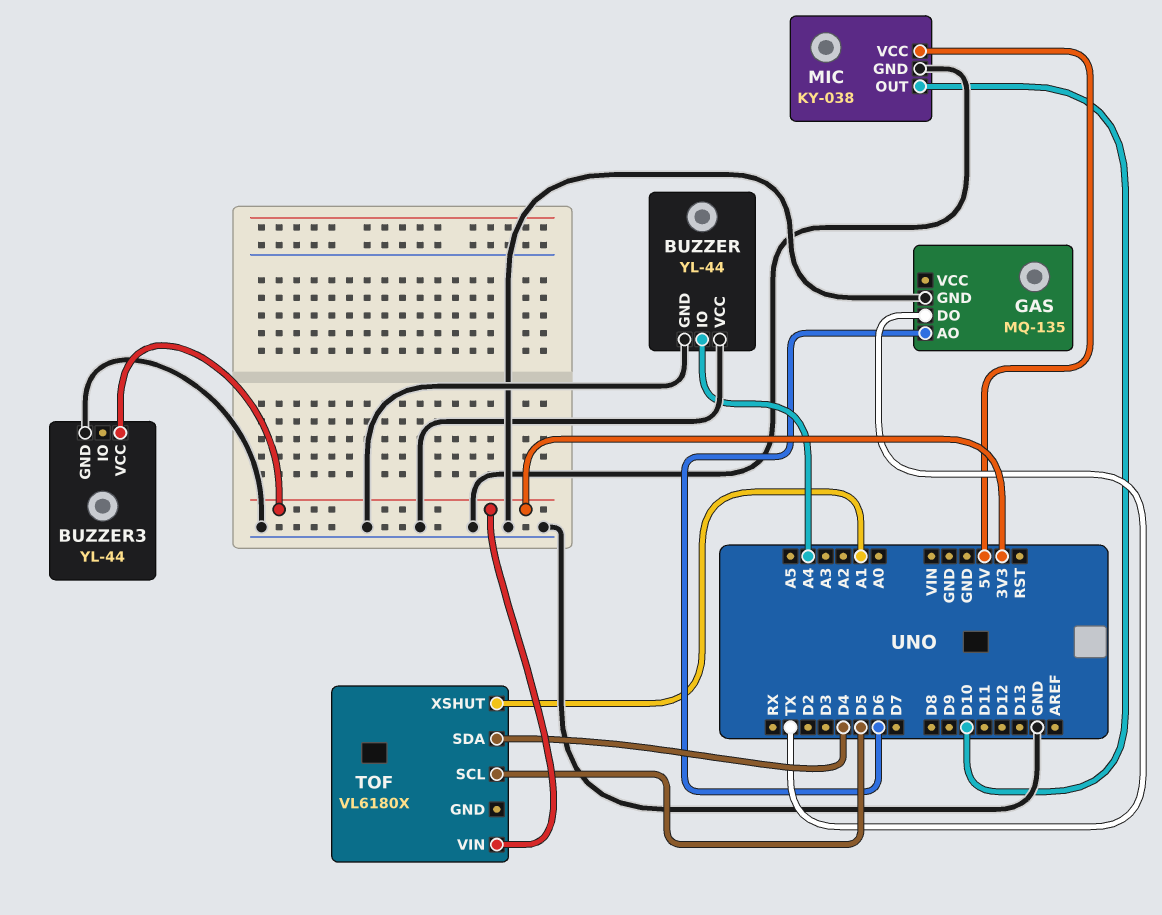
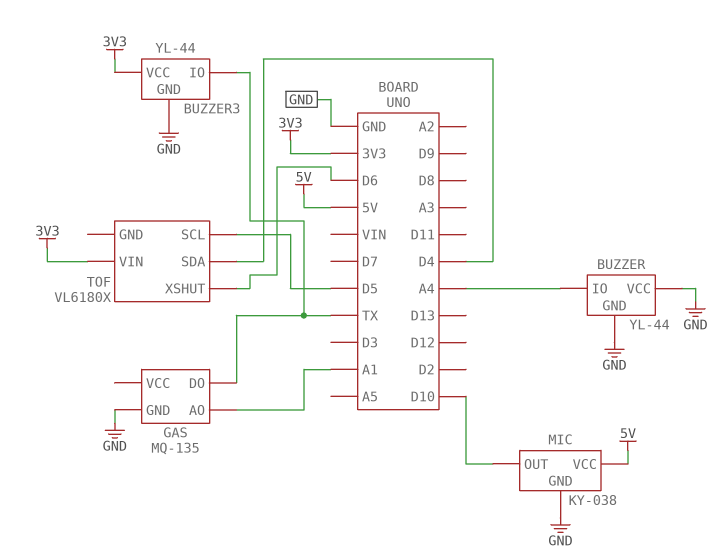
BUZZER3 pin IO: none -> TX
GAS pin AO: D6 -> A1
TOF pin XSHUT: A1 -> D6

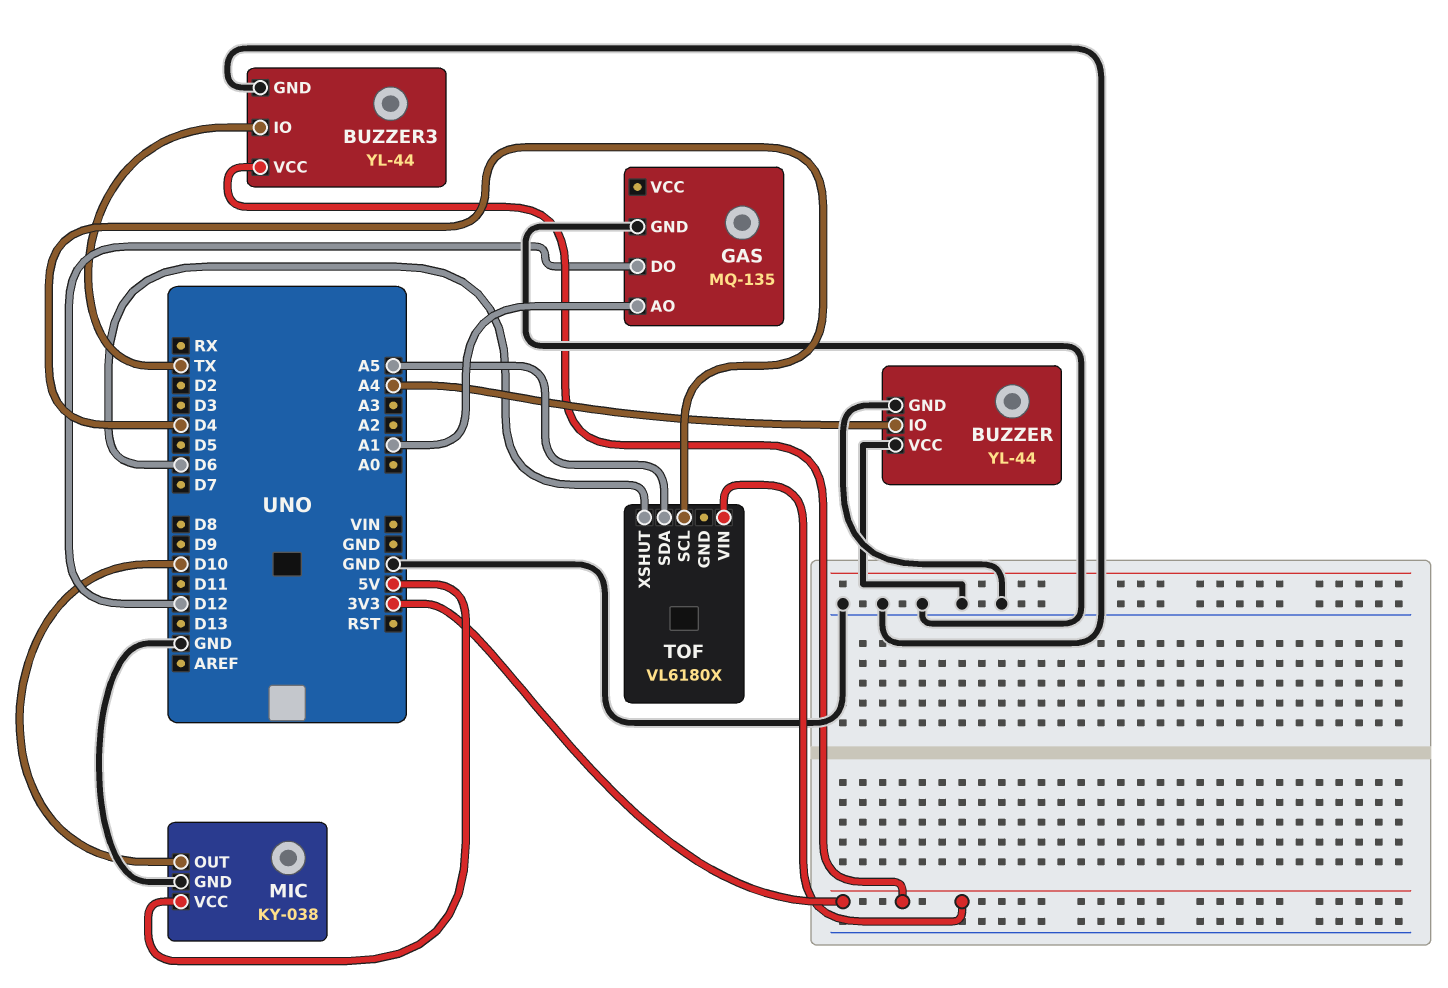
GAS pin DO: TX -> D12
TOF pin SCL: D5 -> D4
TOF pin SDA: D4 -> A5

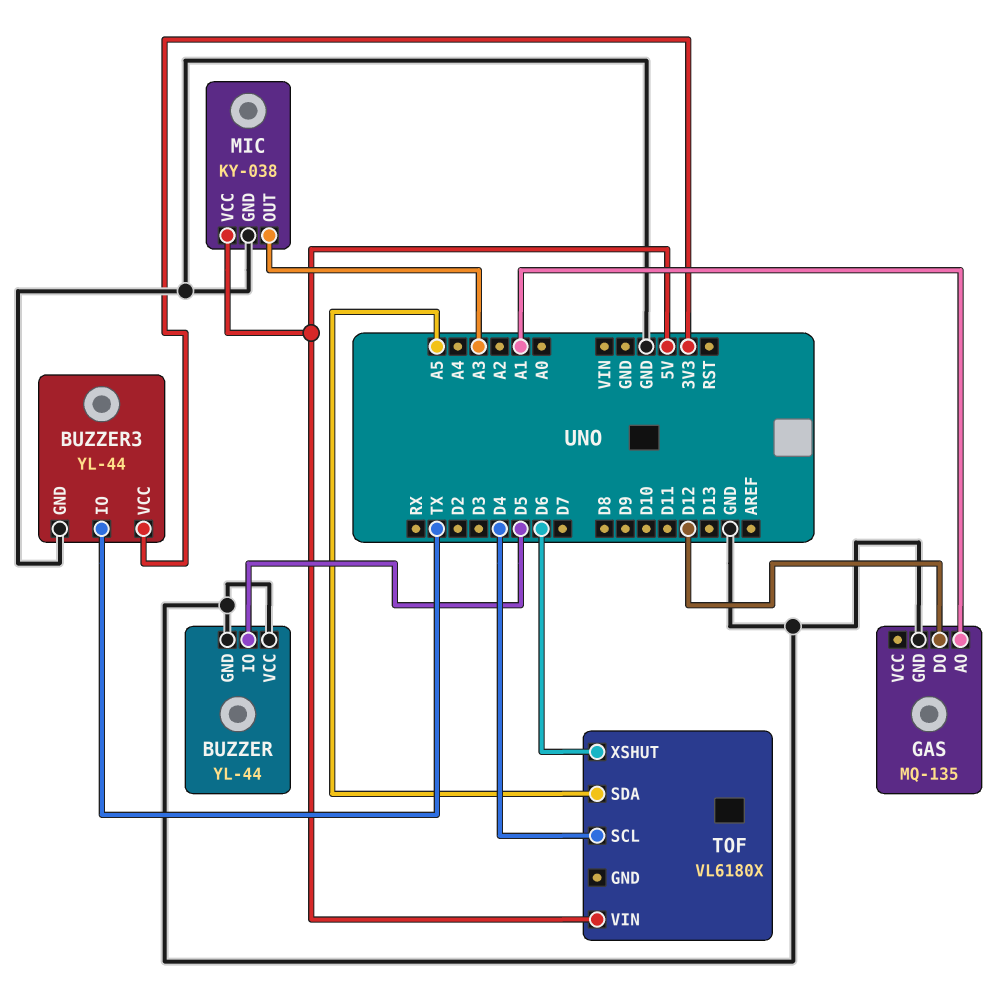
BUZZER pin IO: A4 -> D5
MIC pin OUT: D10 -> A3
TOF pin VIN: 3V3 -> 5V

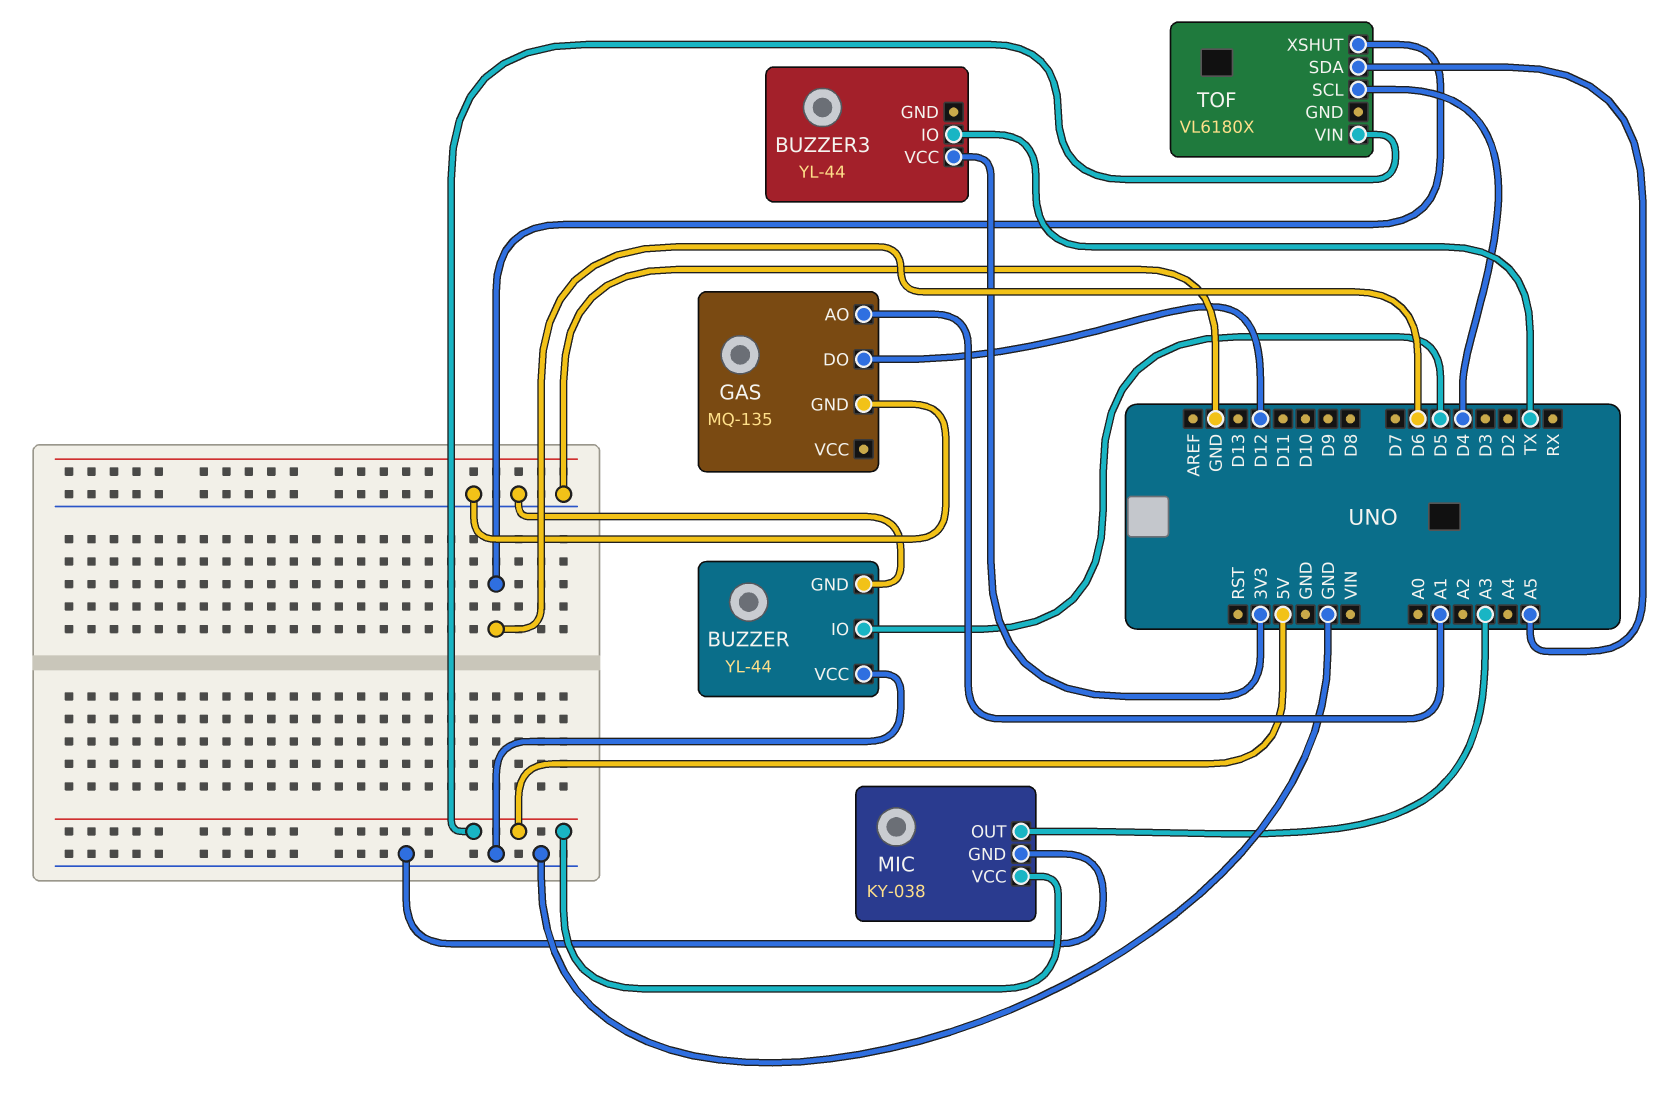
BUZZER3 pin GND: GND -> none

